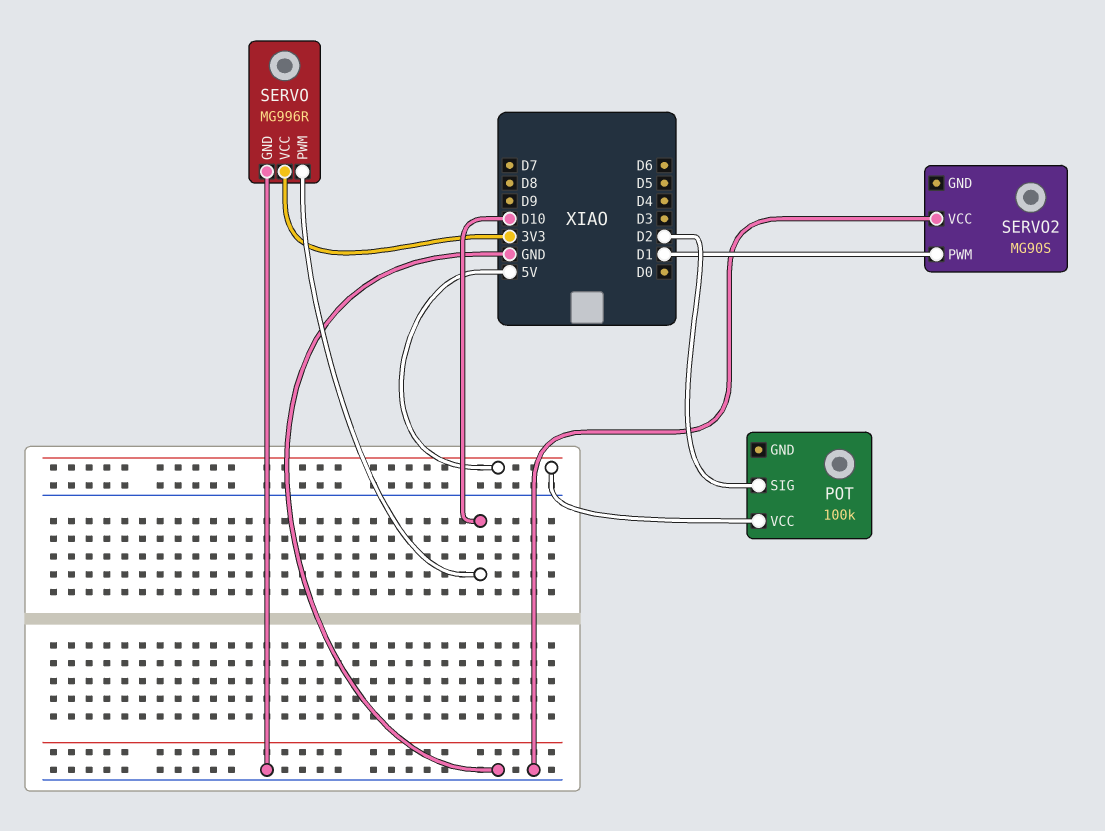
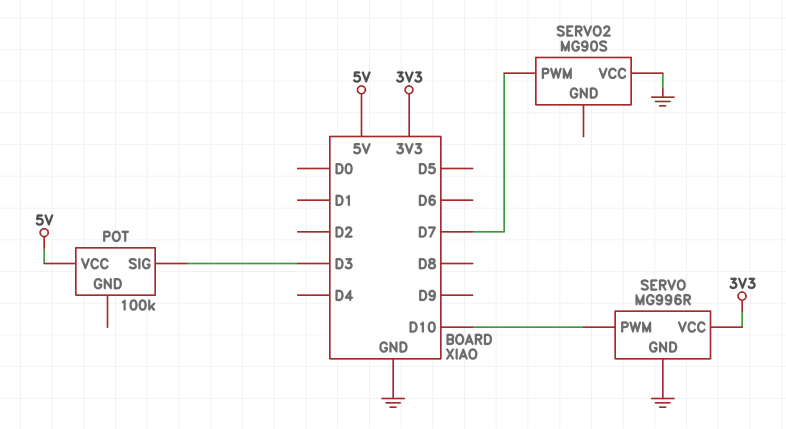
POT pin SIG: D2 -> D3
SERVO2 pin PWM: D1 -> D7

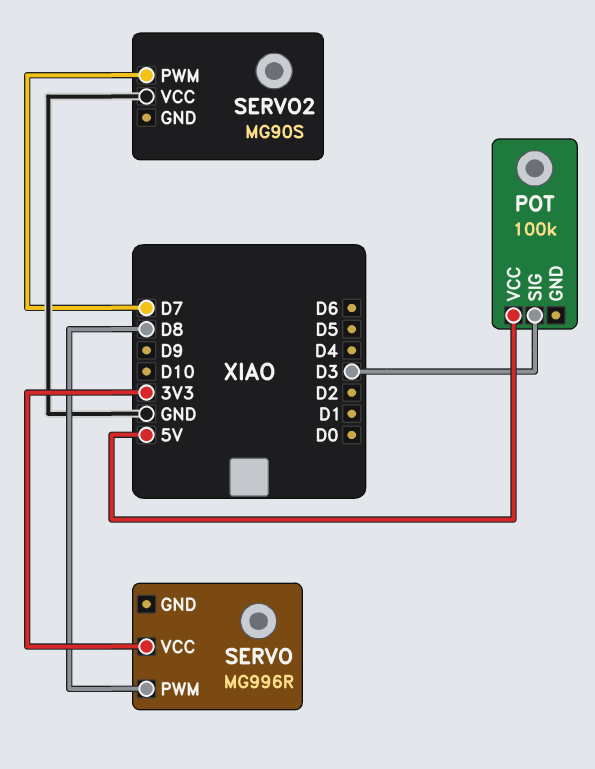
SERVO pin GND: GND -> none
SERVO pin PWM: D10 -> D8

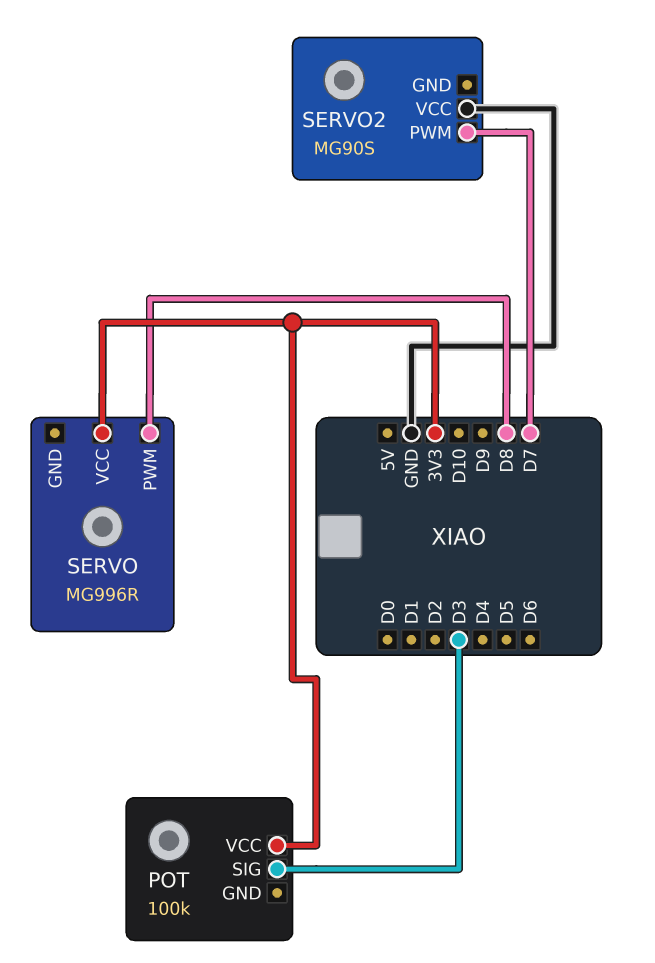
POT pin VCC: 5V -> 3V3

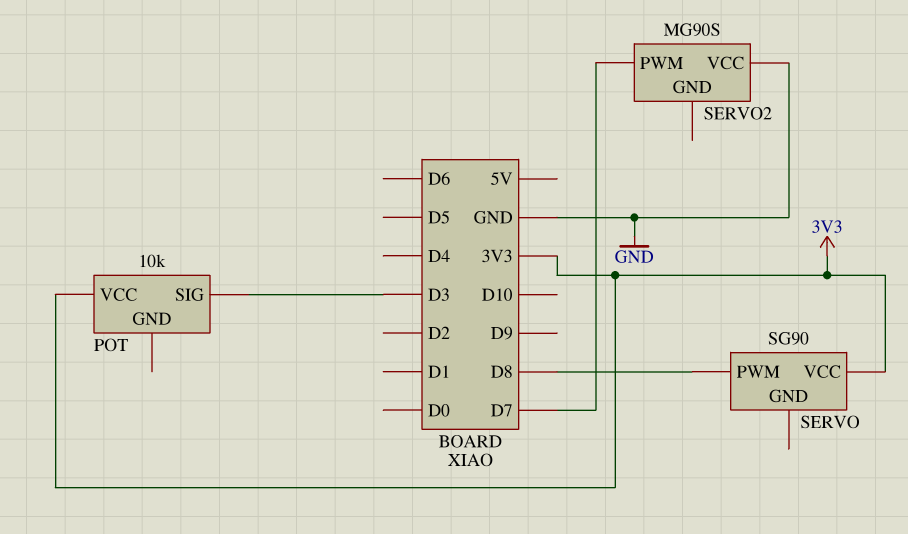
POT: 100k -> 10k
SERVO: MG996R -> SG90

